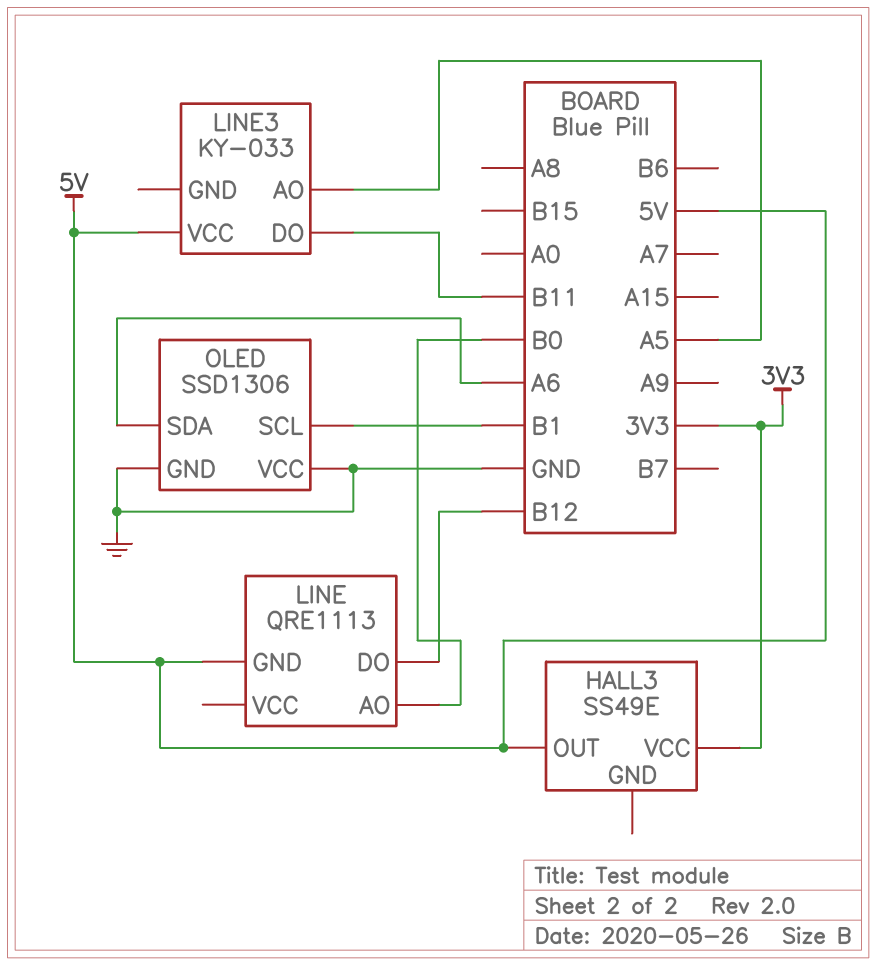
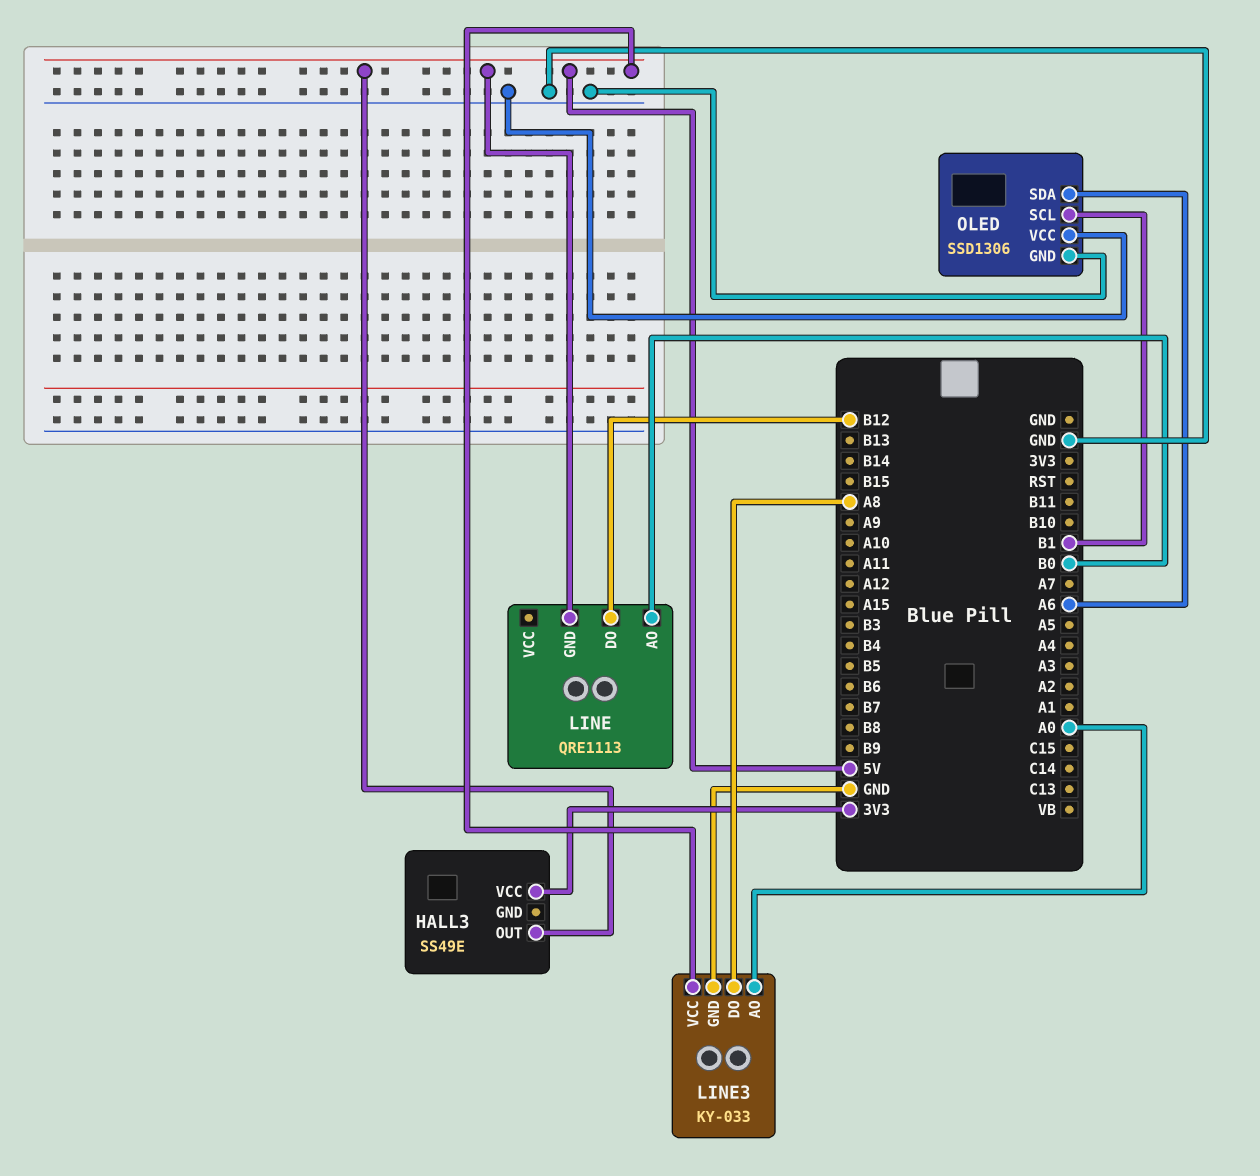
LINE3 pin AO: A5 -> A0
LINE3 pin DO: B11 -> A8
LINE3 pin GND: none -> GND

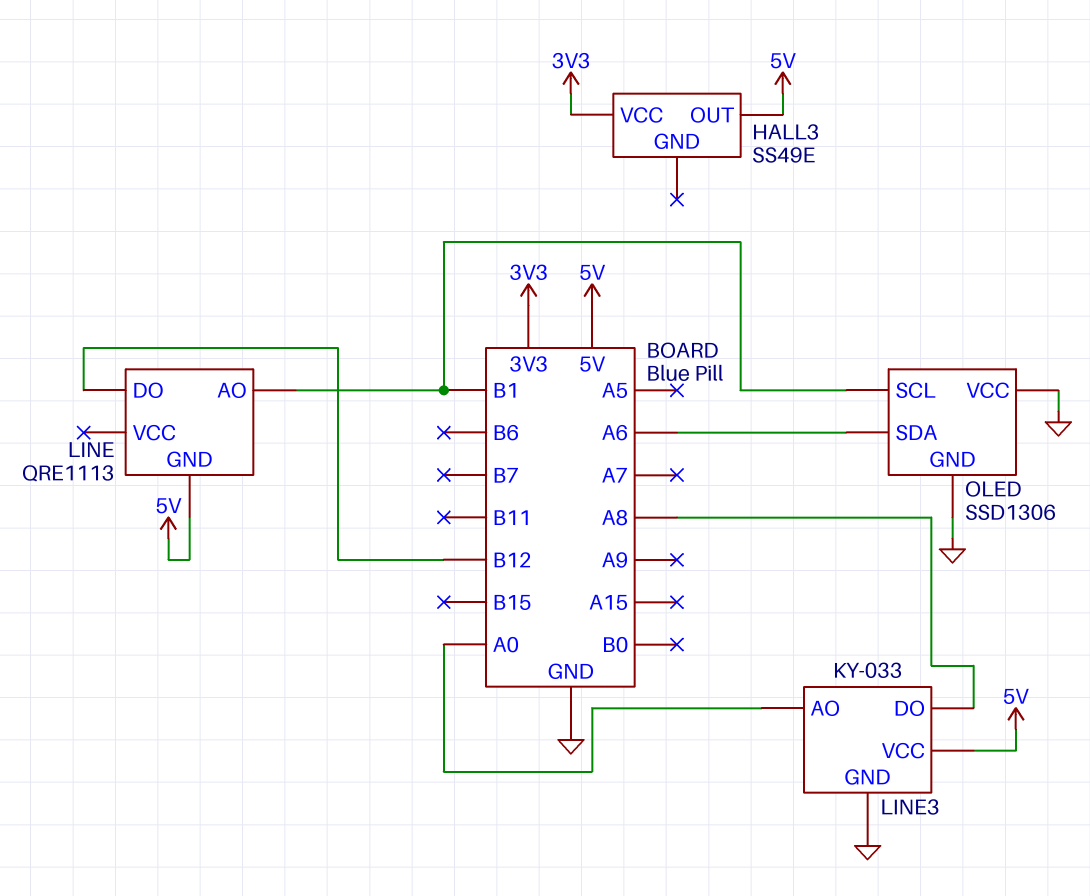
LINE pin AO: B0 -> B1

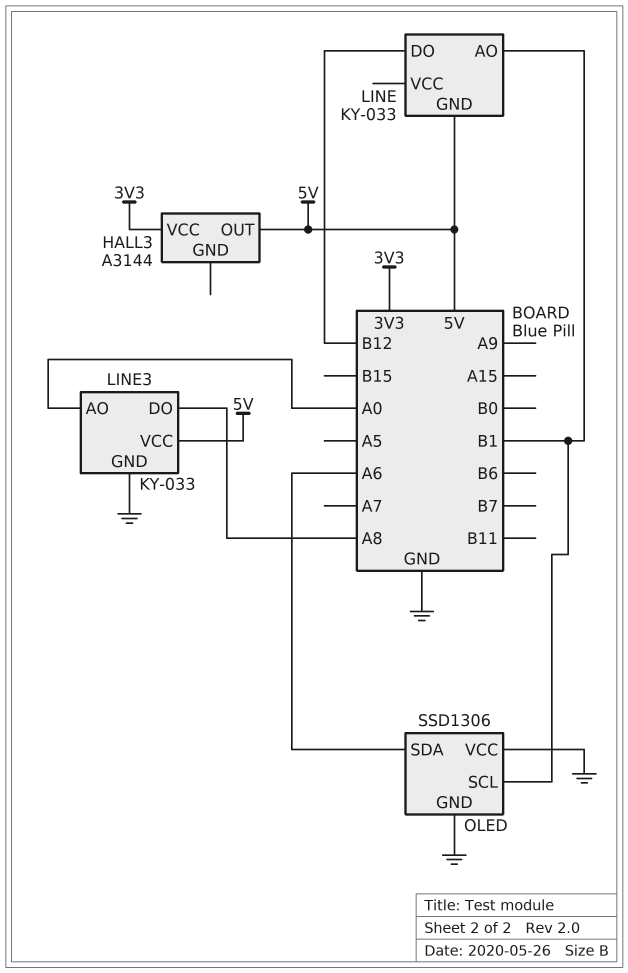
HALL3: SS49E -> A3144
LINE: QRE1113 -> KY-033

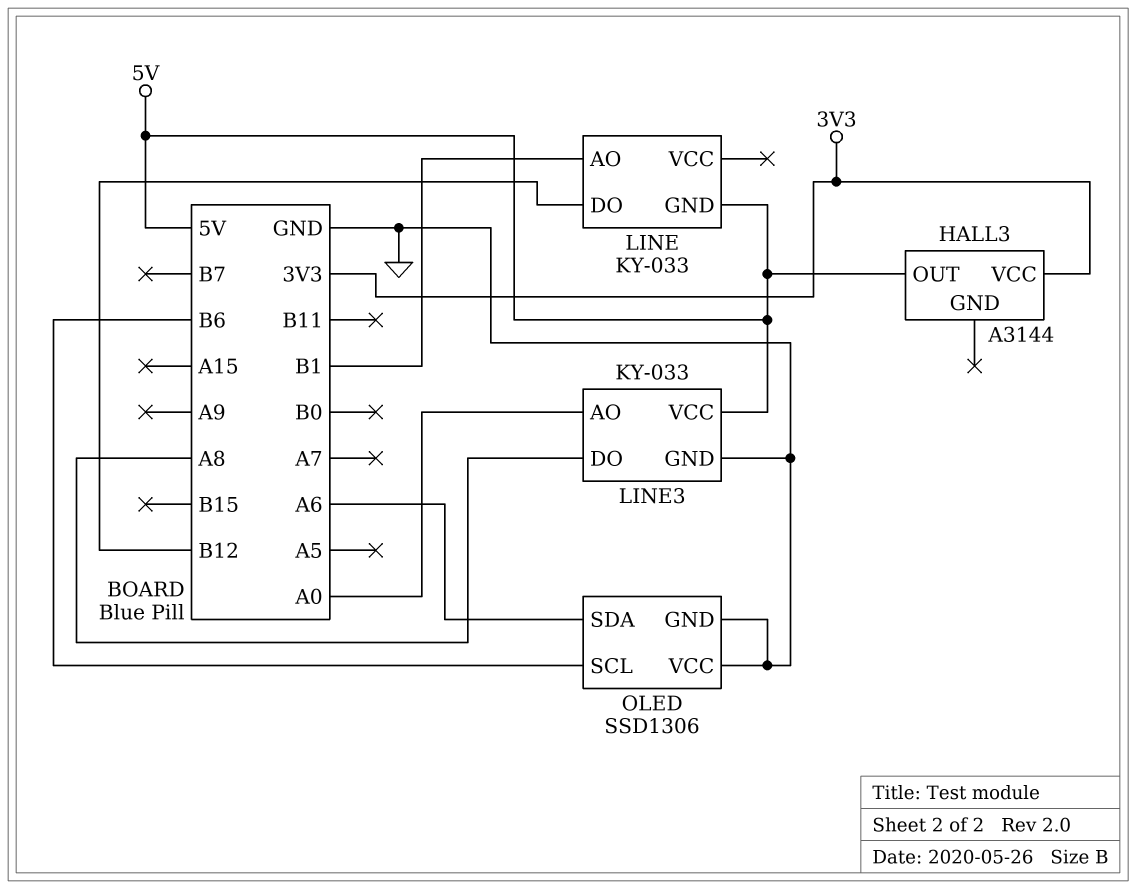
OLED pin SCL: B1 -> B6

